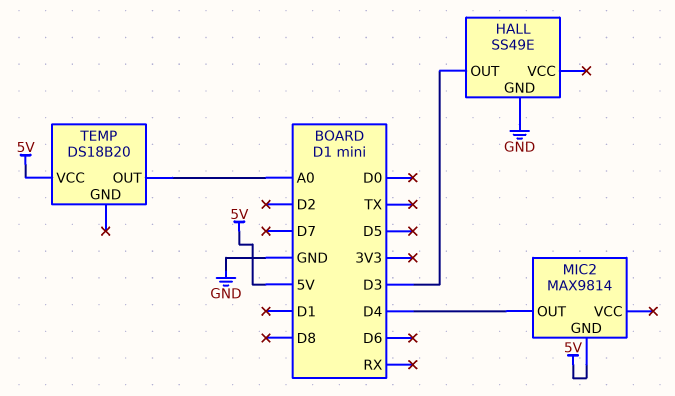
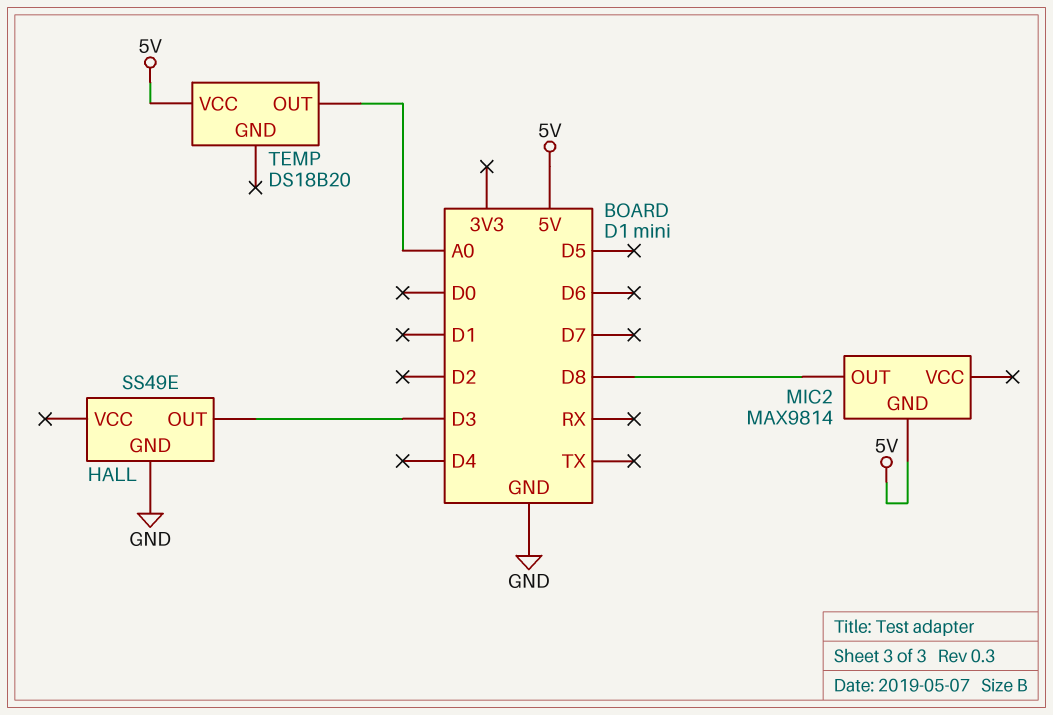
MIC2 pin OUT: D4 -> D8

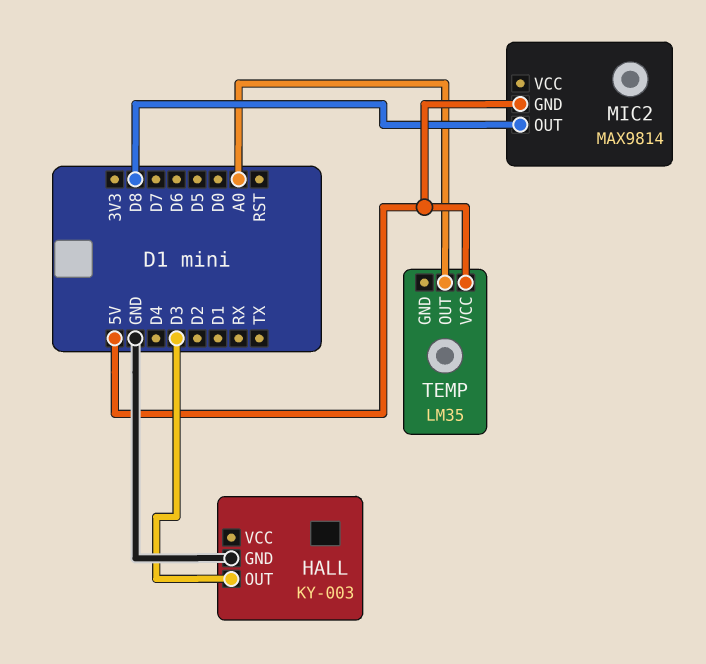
HALL: SS49E -> KY-003
TEMP: DS18B20 -> LM35

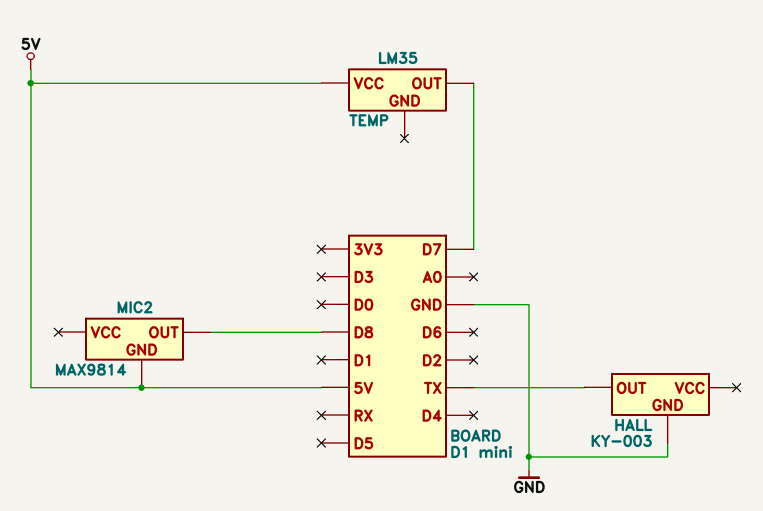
HALL pin OUT: D3 -> TX
TEMP pin OUT: A0 -> D7

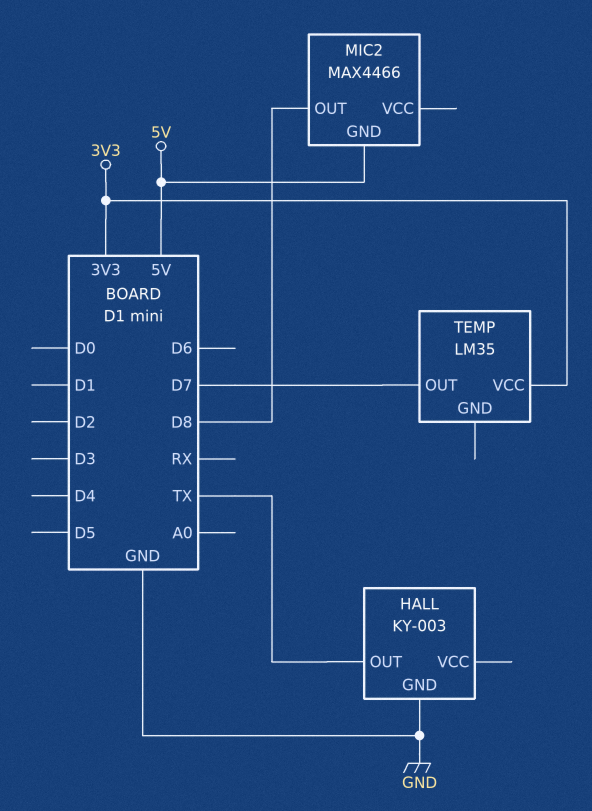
MIC2: MAX9814 -> MAX4466
TEMP pin VCC: 5V -> 3V3

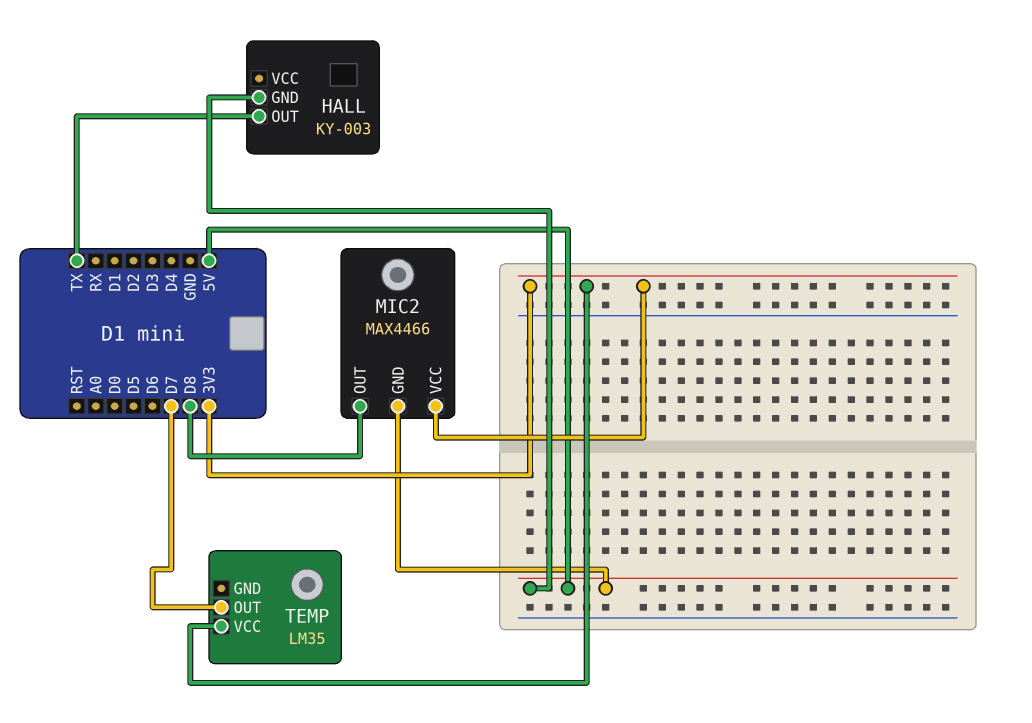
HALL pin GND: GND -> 5V
MIC2 pin VCC: none -> 3V3

